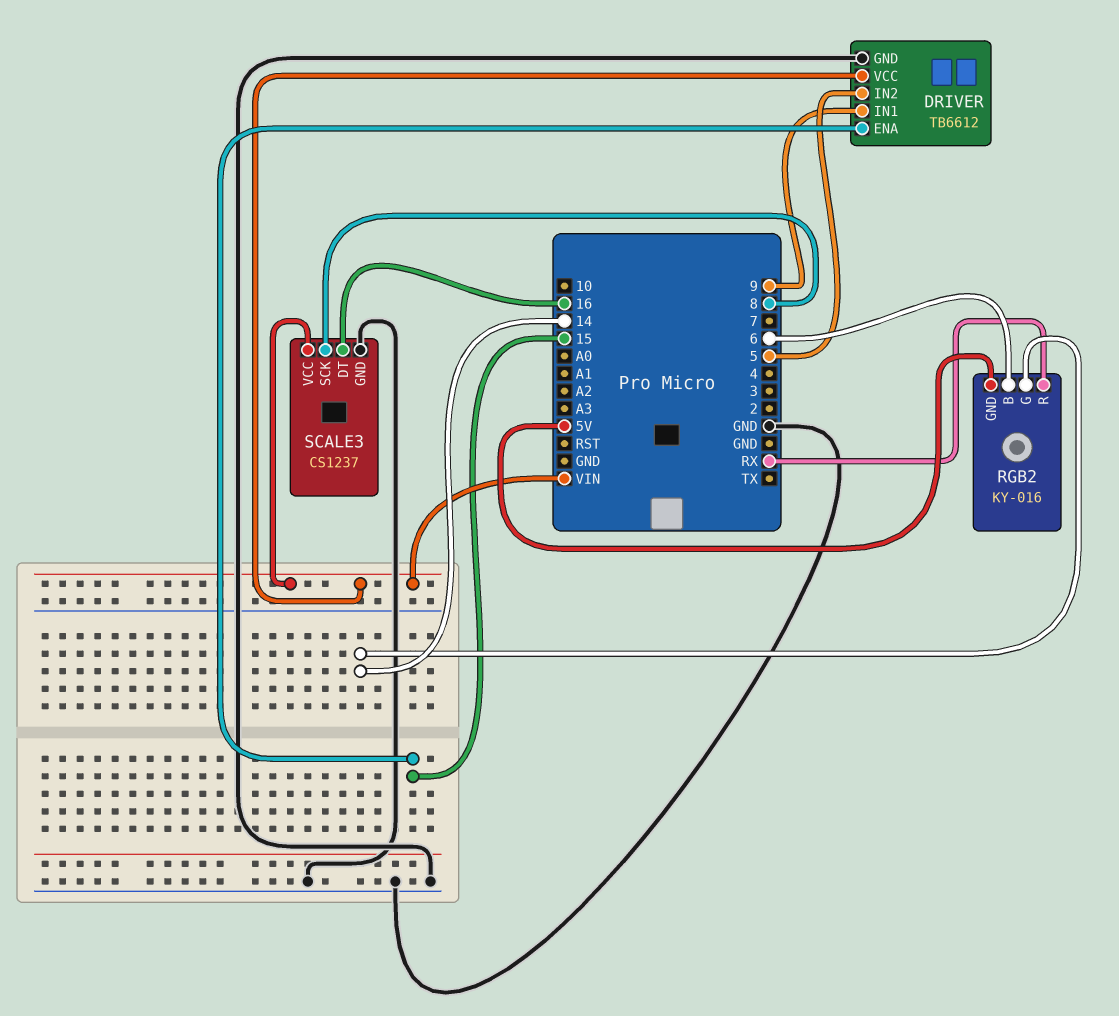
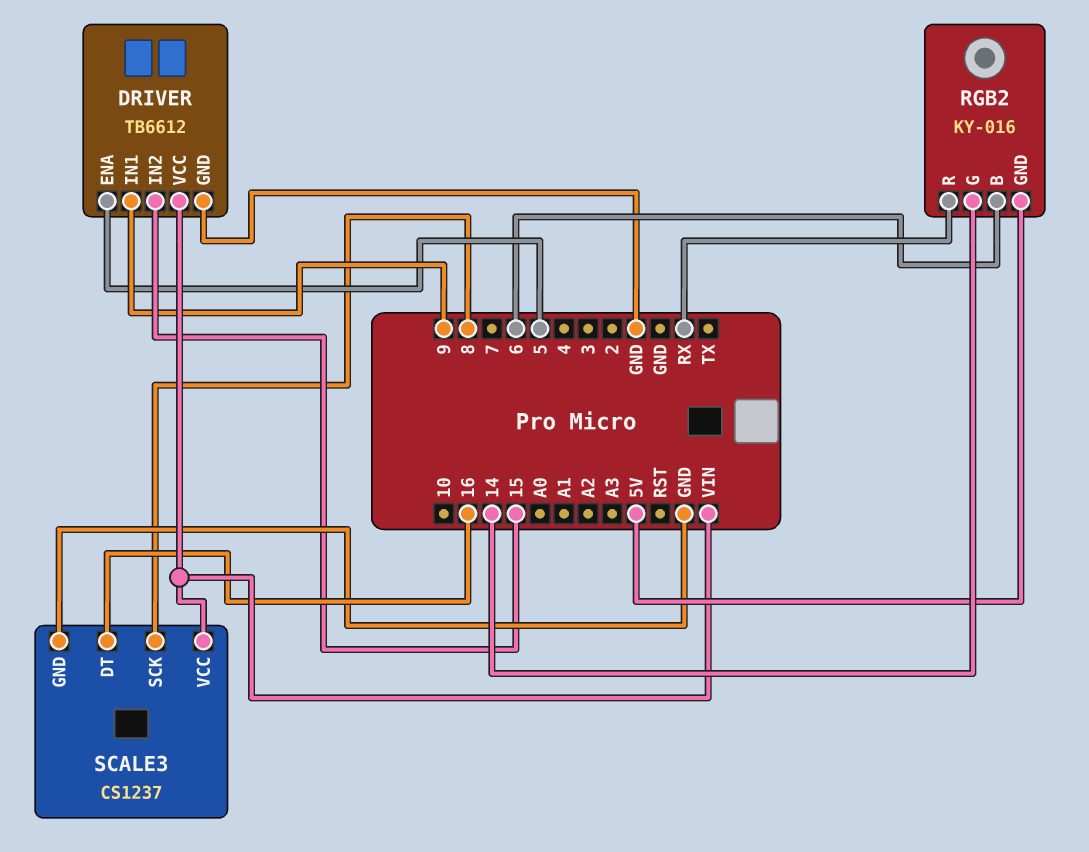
DRIVER pin ENA: 15 -> 5
DRIVER pin IN2: 5 -> 15

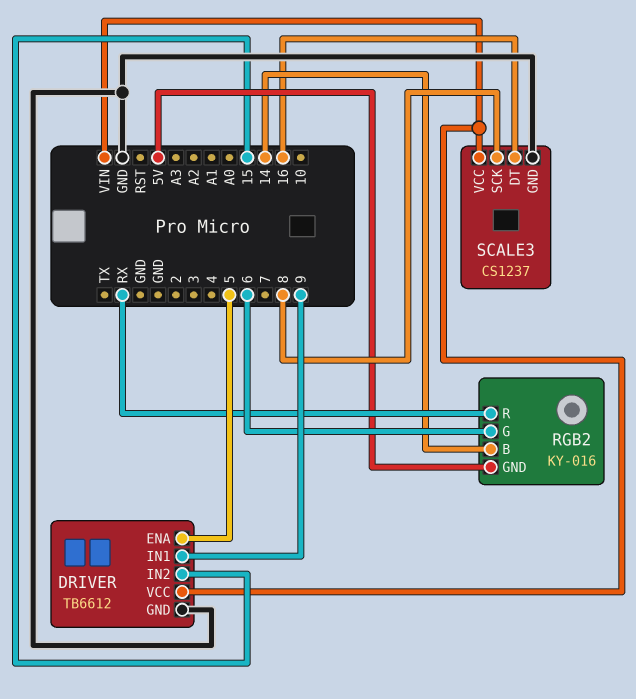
RGB2 pin B: 6 -> 14
RGB2 pin G: 14 -> 6

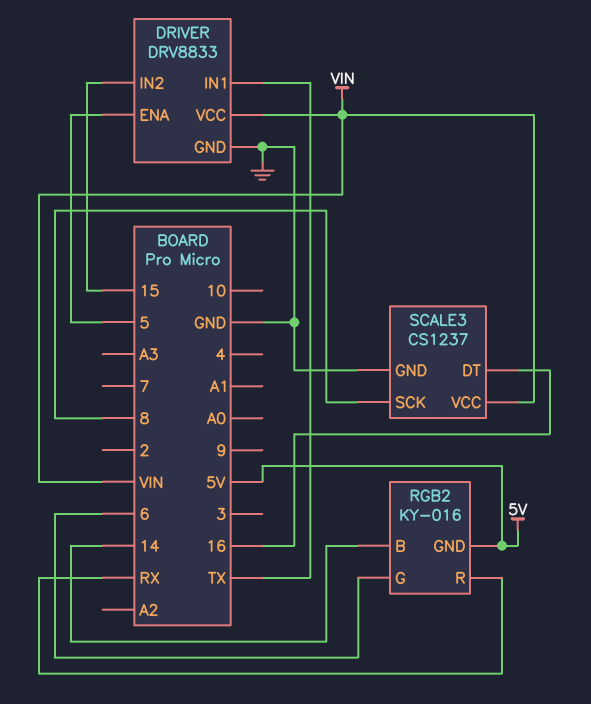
DRIVER: TB6612 -> DRV8833
DRIVER pin IN1: 9 -> TX

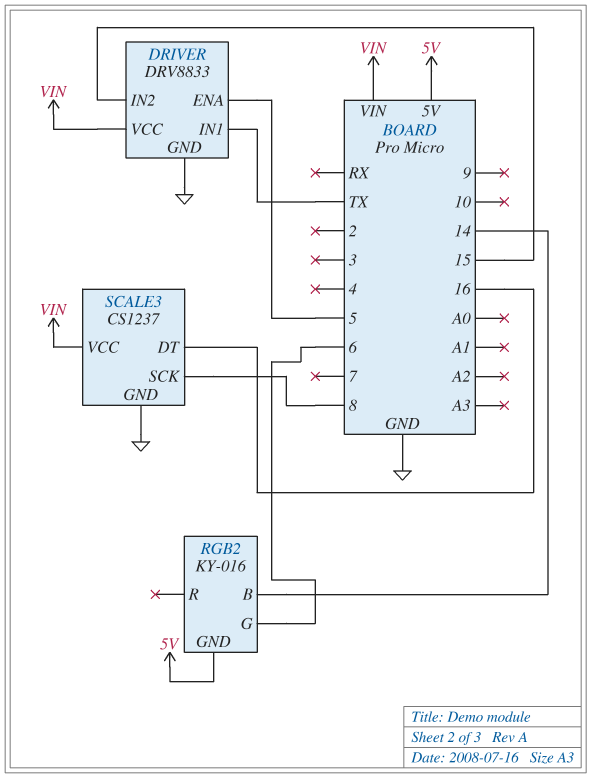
RGB2 pin R: RX -> none

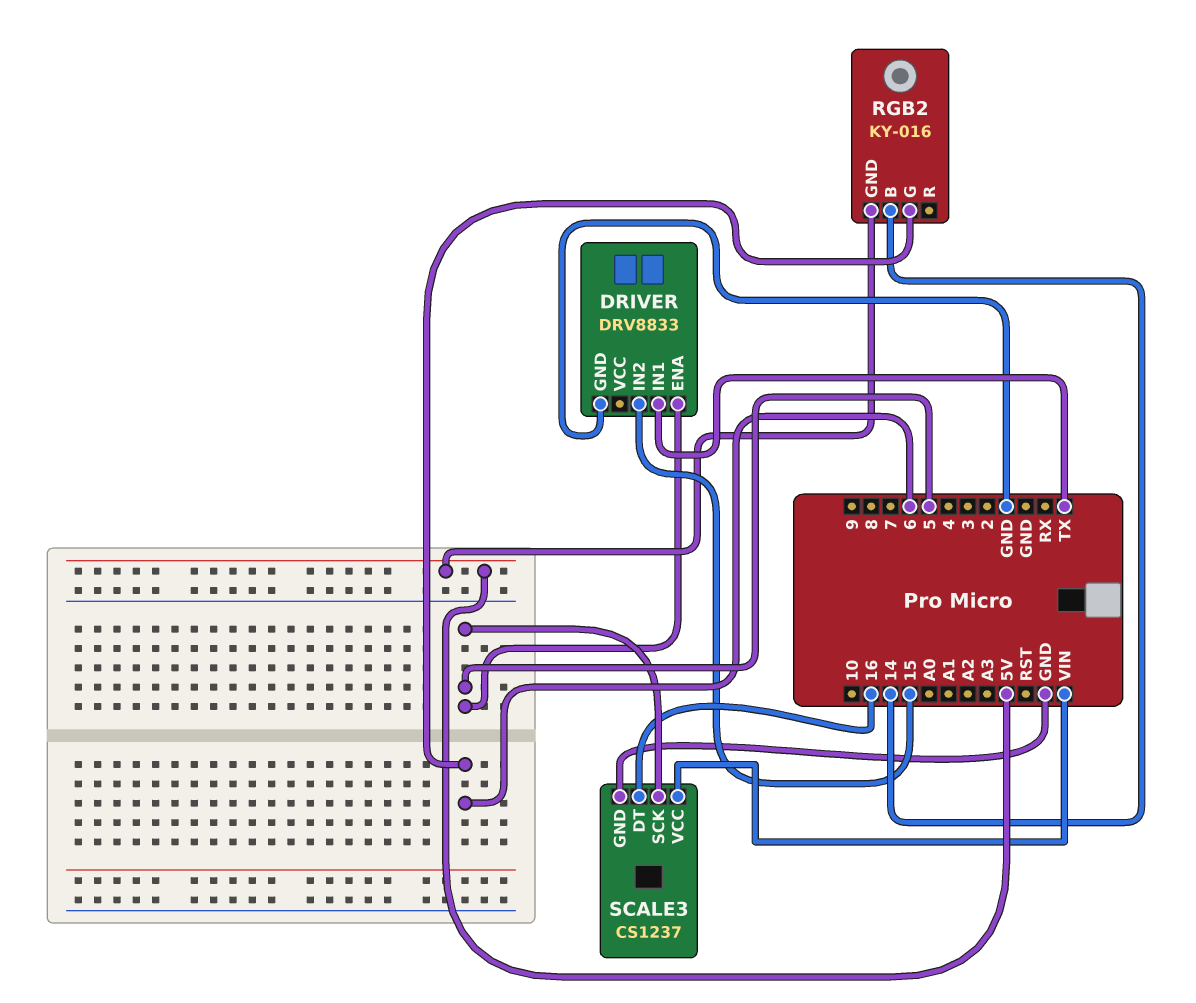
DRIVER pin VCC: VIN -> none
SCALE3 pin SCK: 8 -> 5

